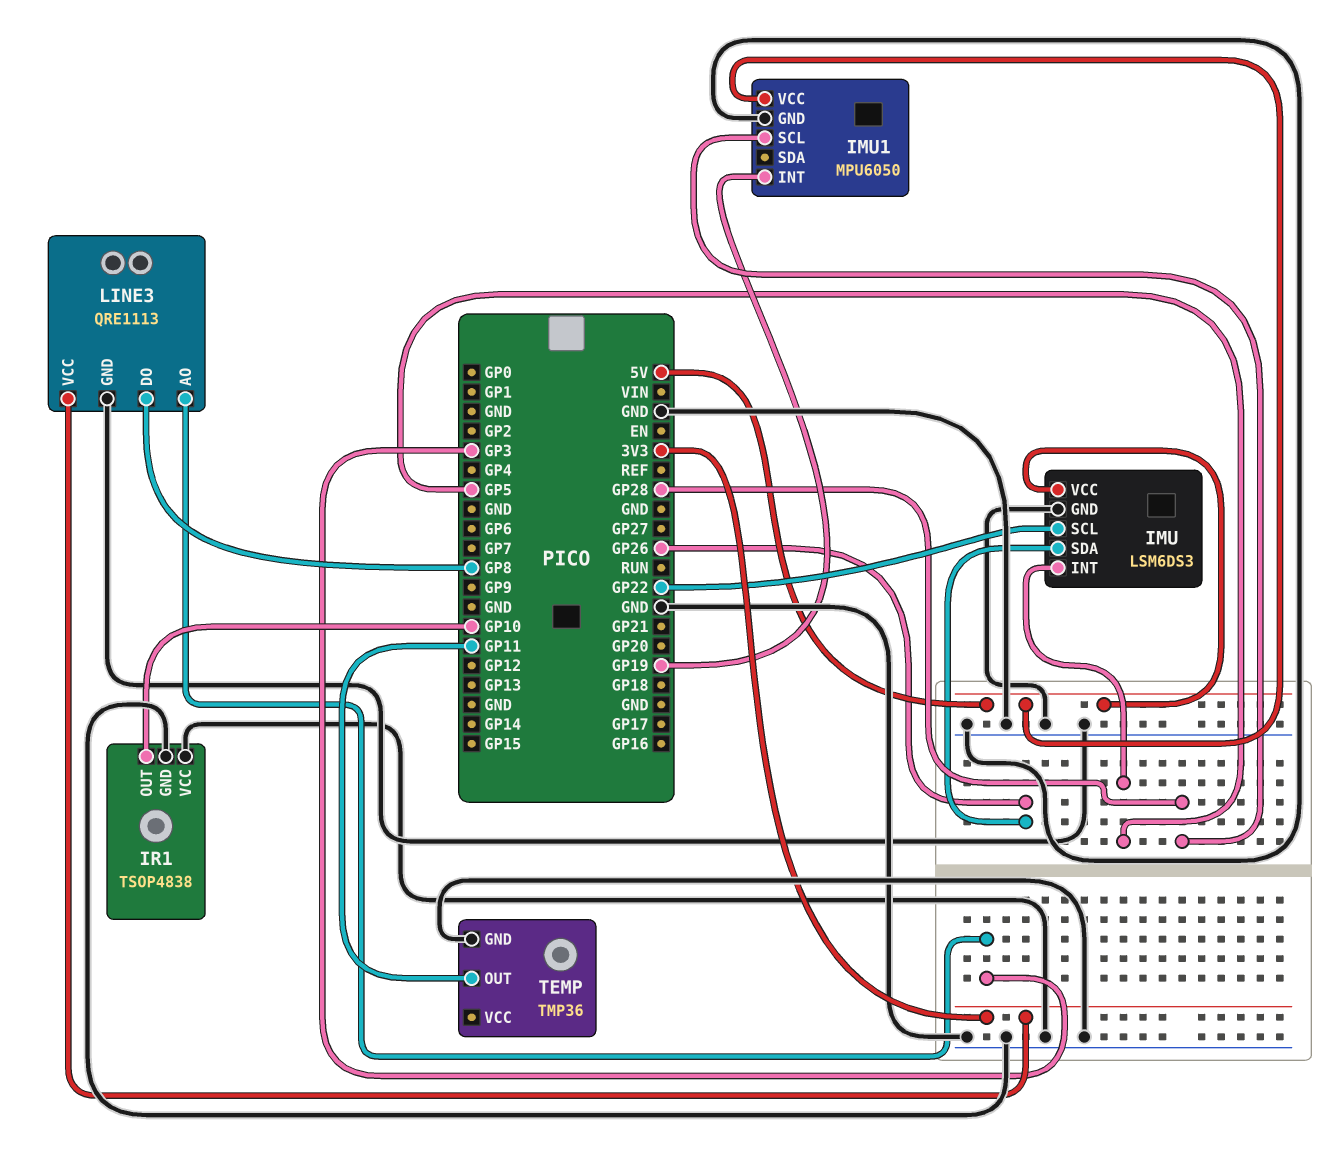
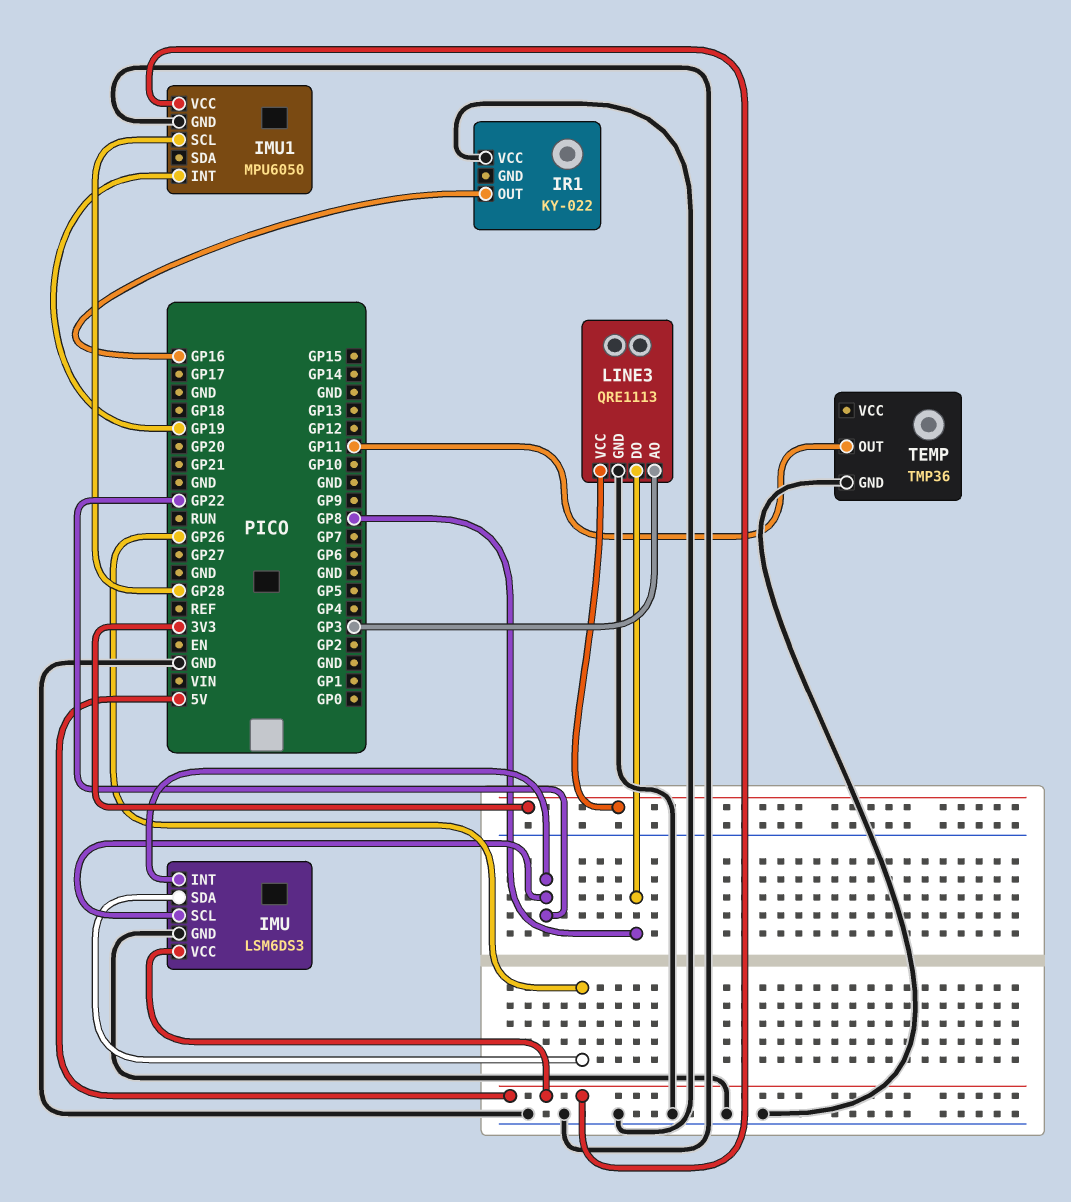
IMU pin INT: GP5 -> GP22
IR1: TSOP4838 -> KY-022
IR1 pin GND: GND -> none
IR1 pin OUT: GP10 -> GP16

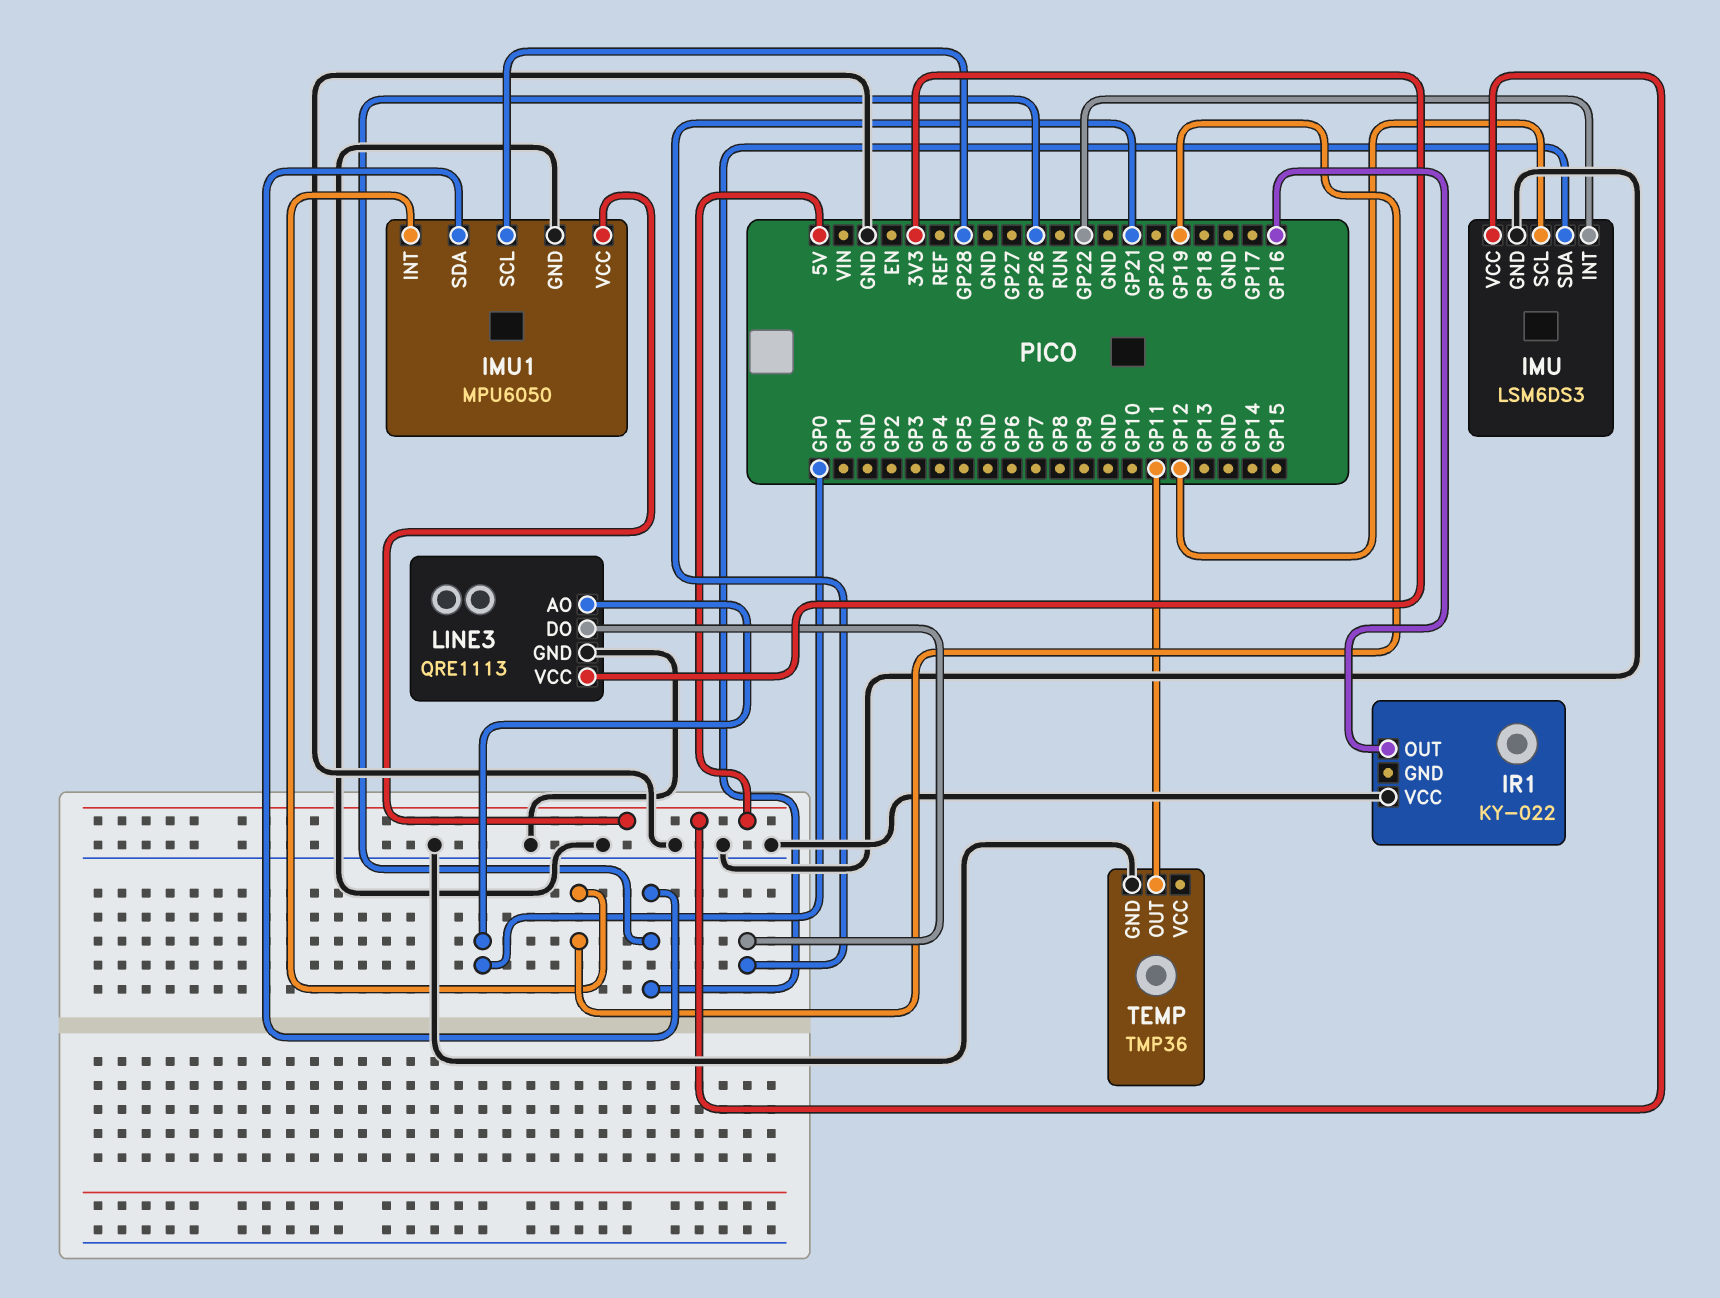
IMU pin SCL: GP22 -> GP12
IMU1 pin SDA: none -> GP26
LINE3 pin AO: GP3 -> GP0
LINE3 pin DO: GP8 -> GP21

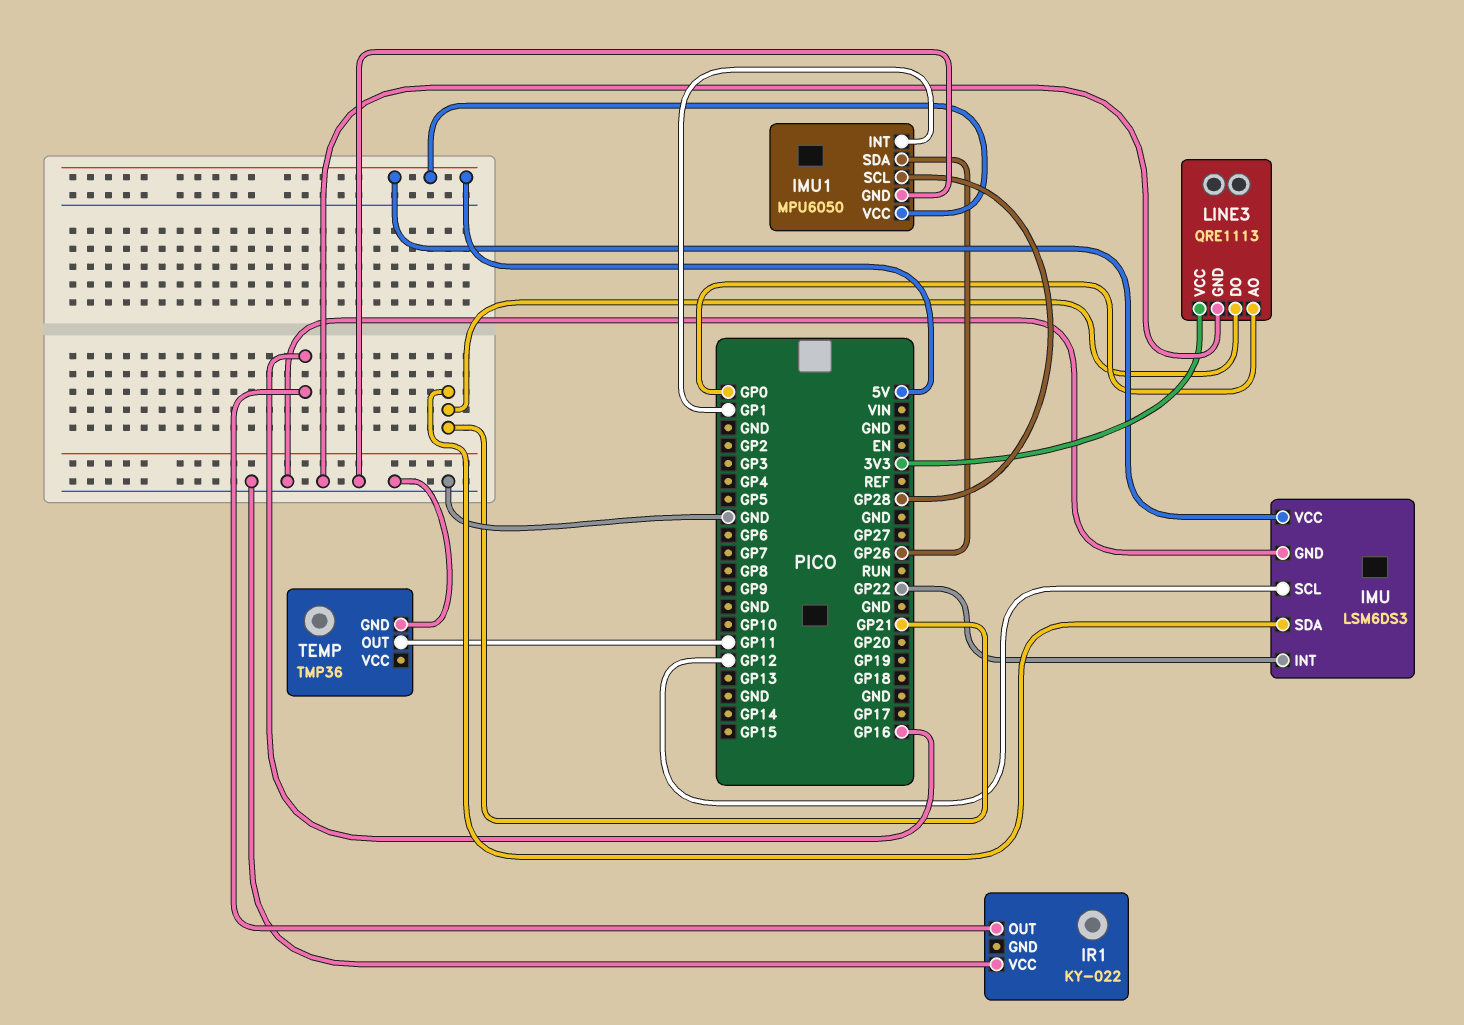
IMU pin SDA: GP26 -> GP21
IMU1 pin INT: GP19 -> GP1

